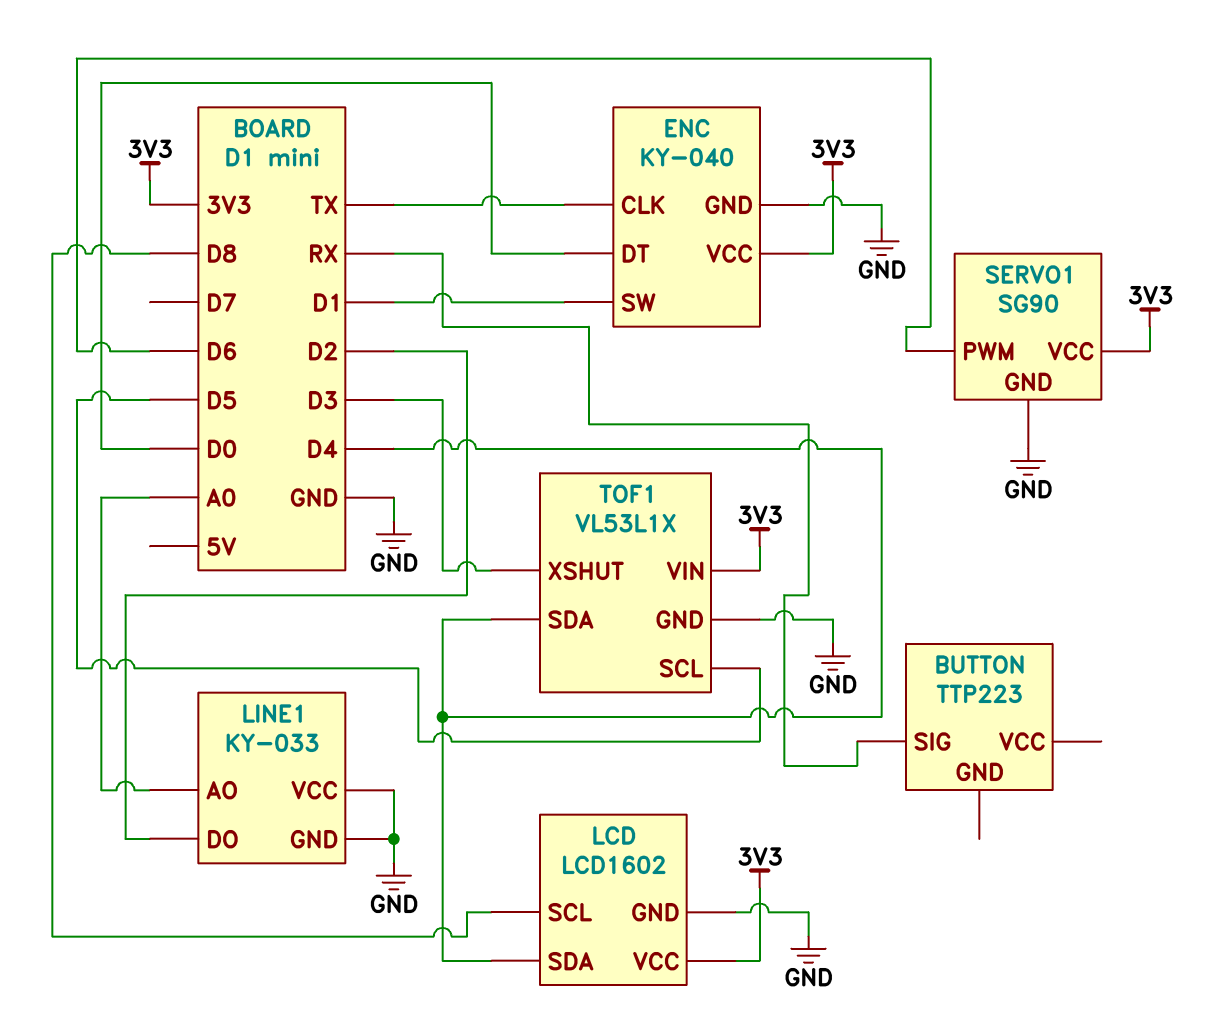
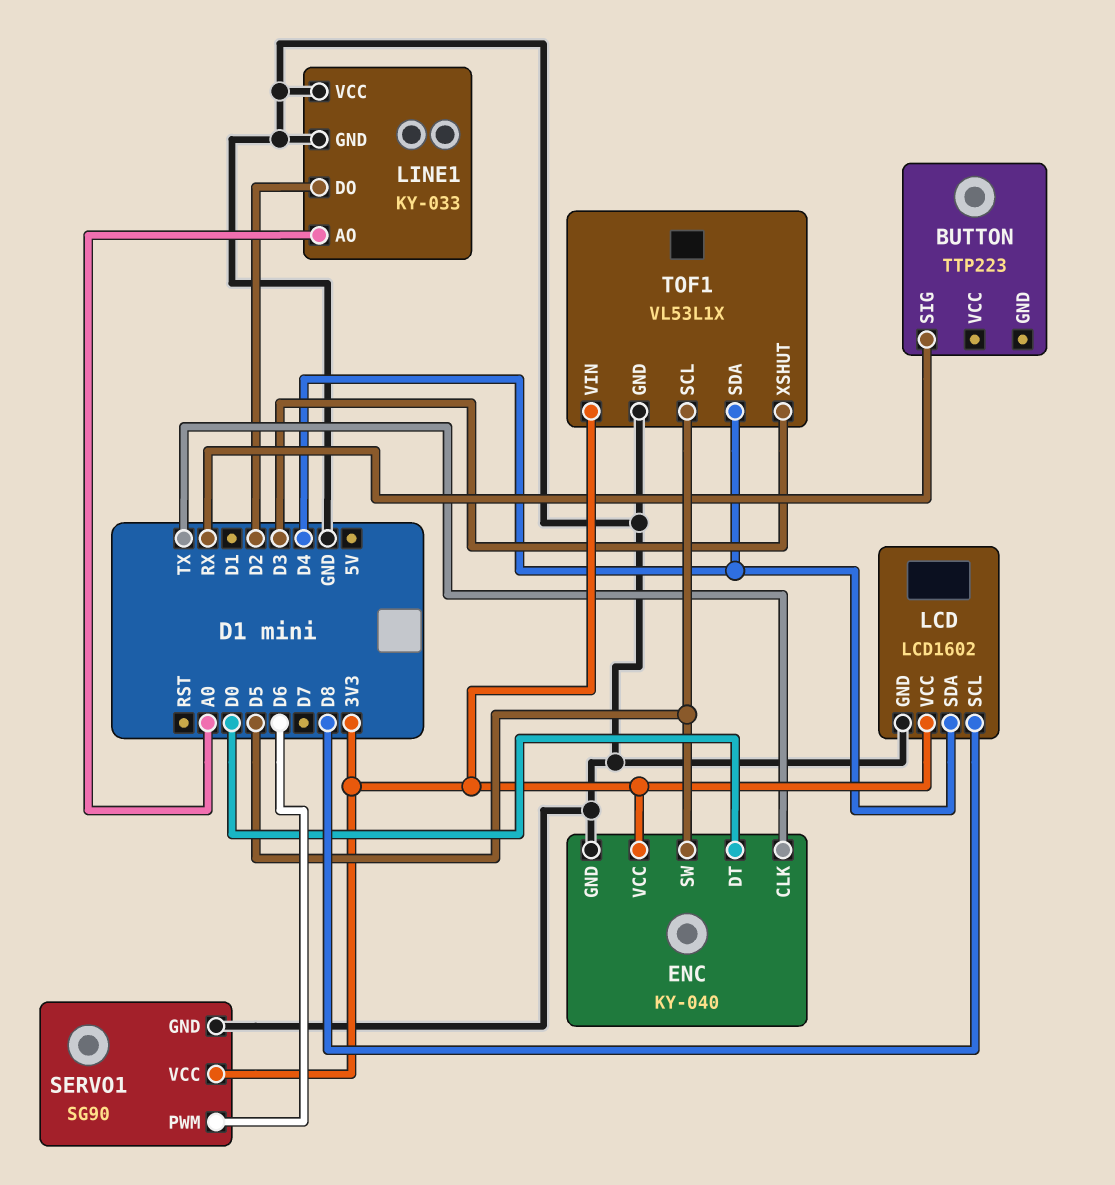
ENC pin SW: D1 -> D5

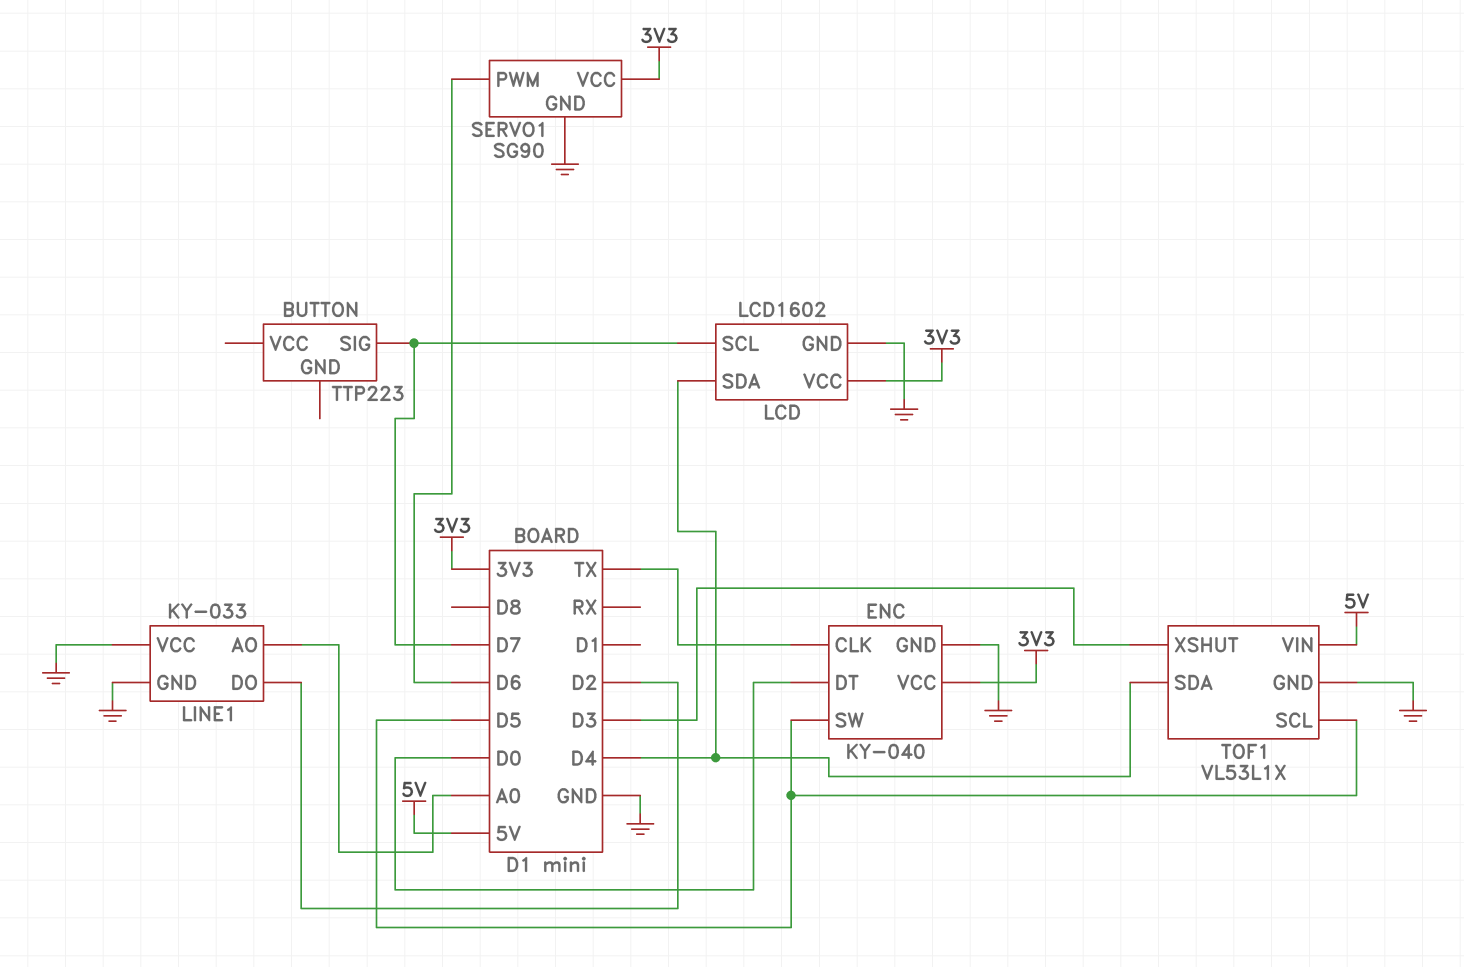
BUTTON pin SIG: RX -> D7
LCD pin SCL: D8 -> D7
TOF1 pin VIN: 3V3 -> 5V

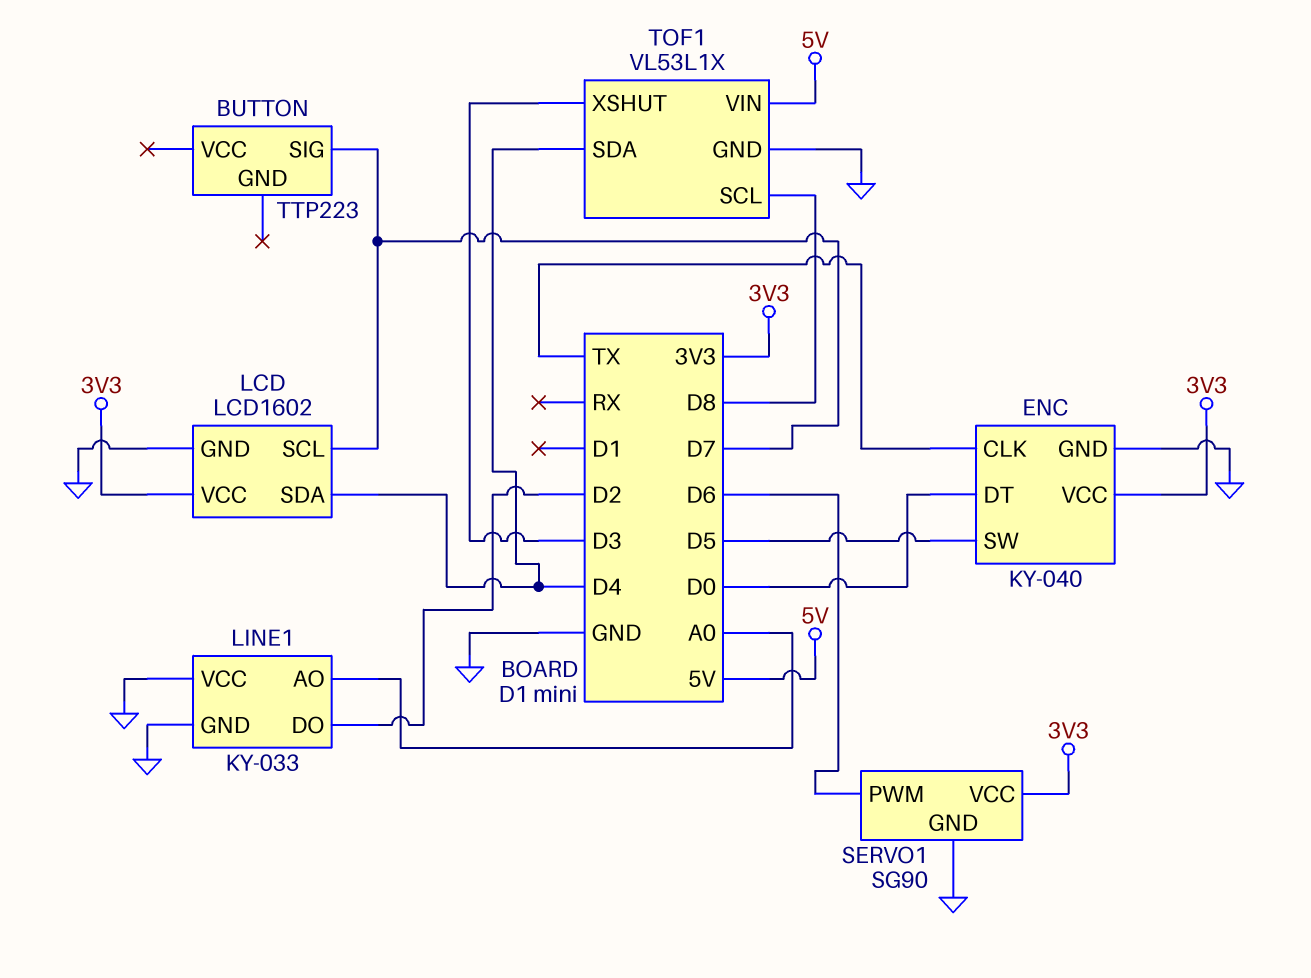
TOF1 pin SCL: D5 -> D8

